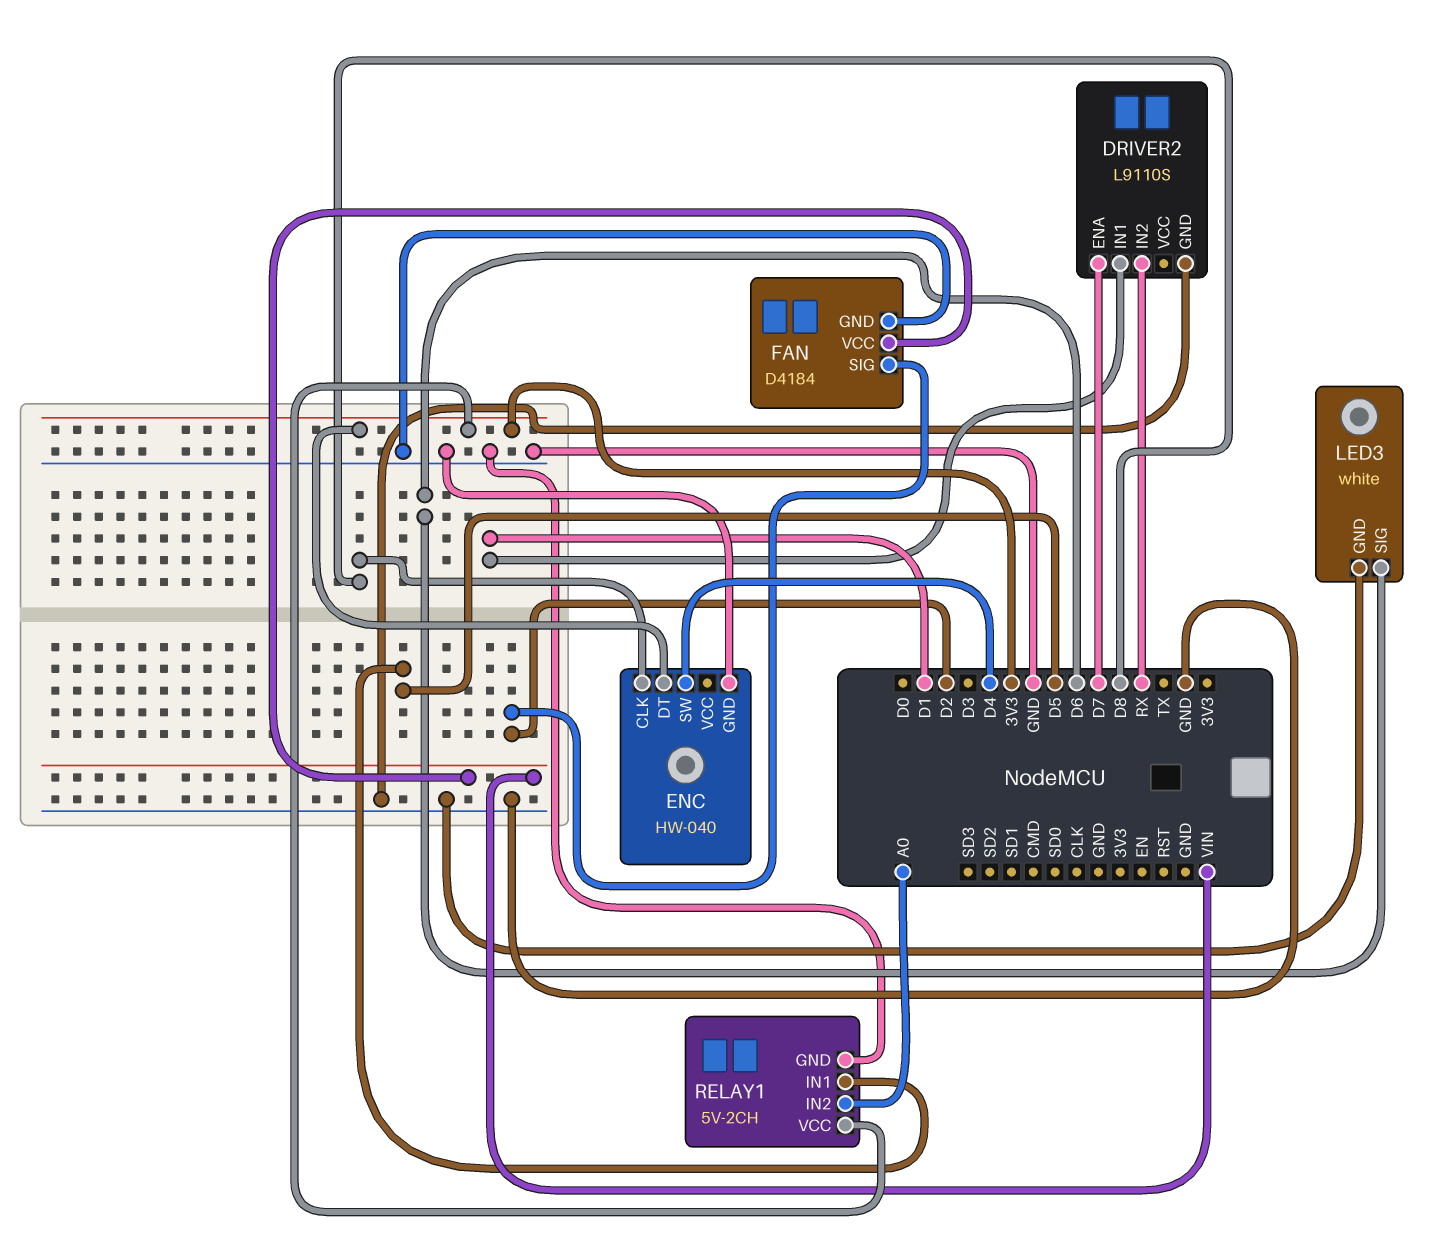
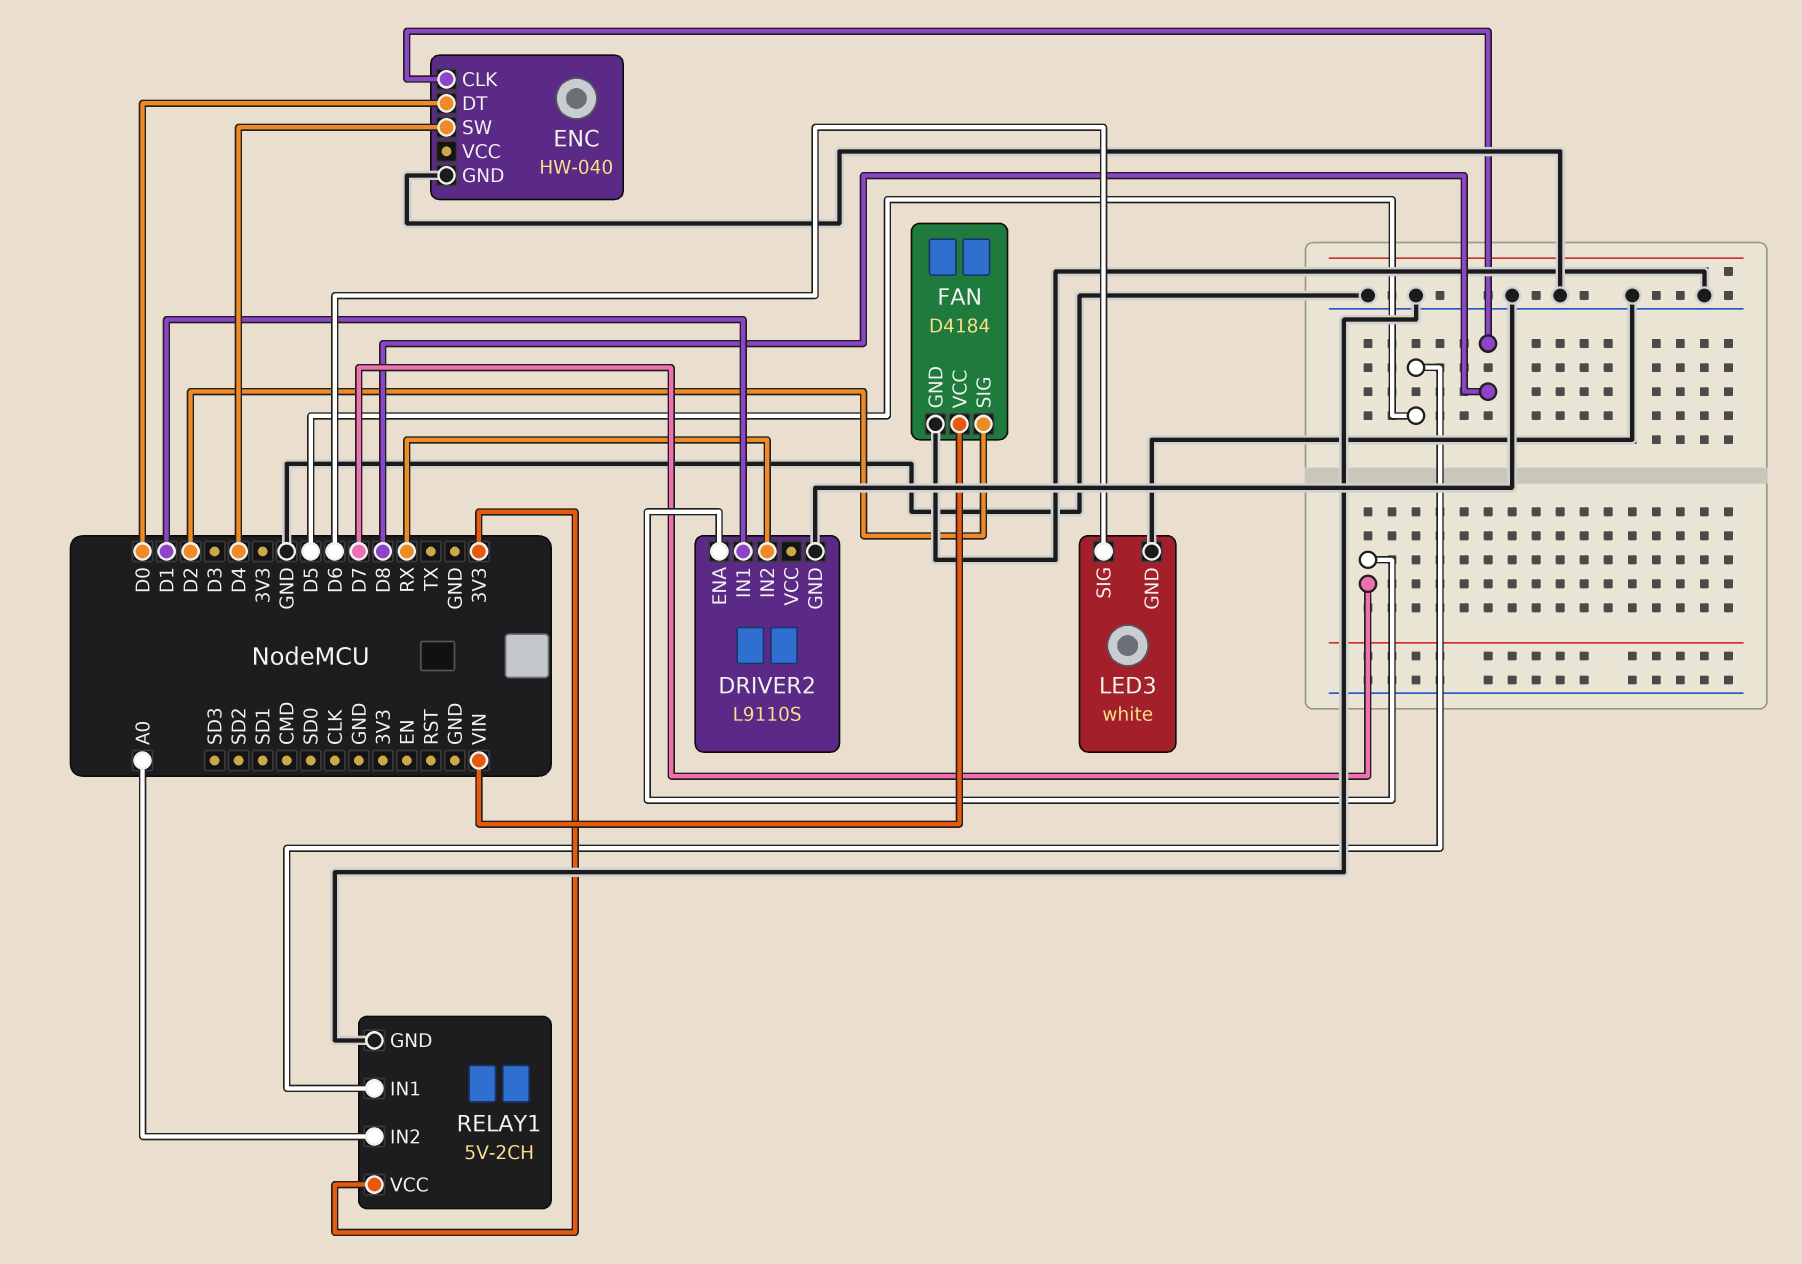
ENC pin DT: 3V3 -> D0

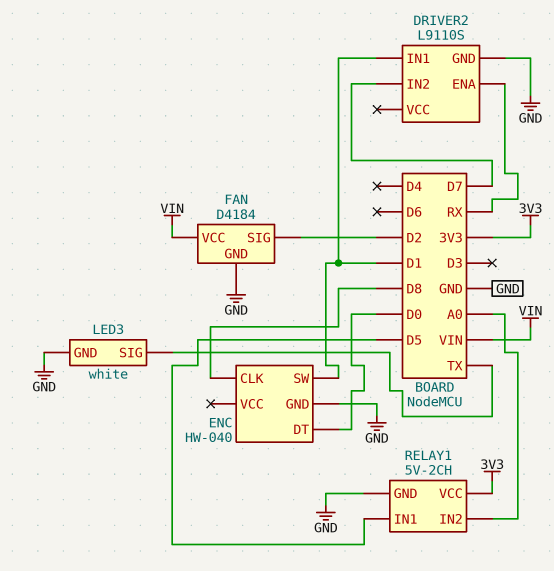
DRIVER2 pin ENA: D7 -> RX
DRIVER2 pin IN2: RX -> D7
ENC pin SW: D4 -> D1
LED3 pin SIG: D6 -> TX

